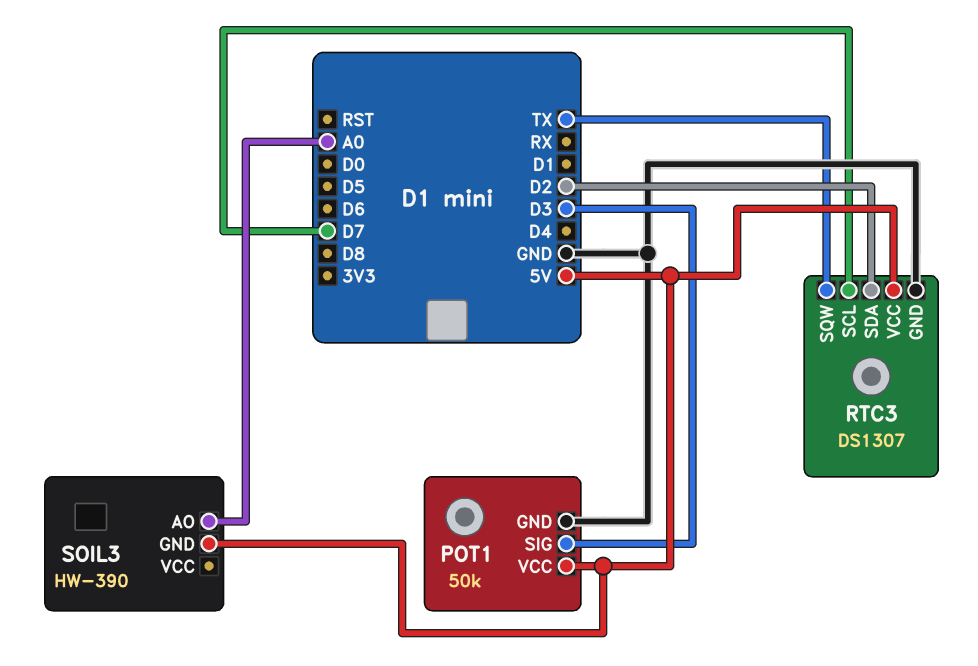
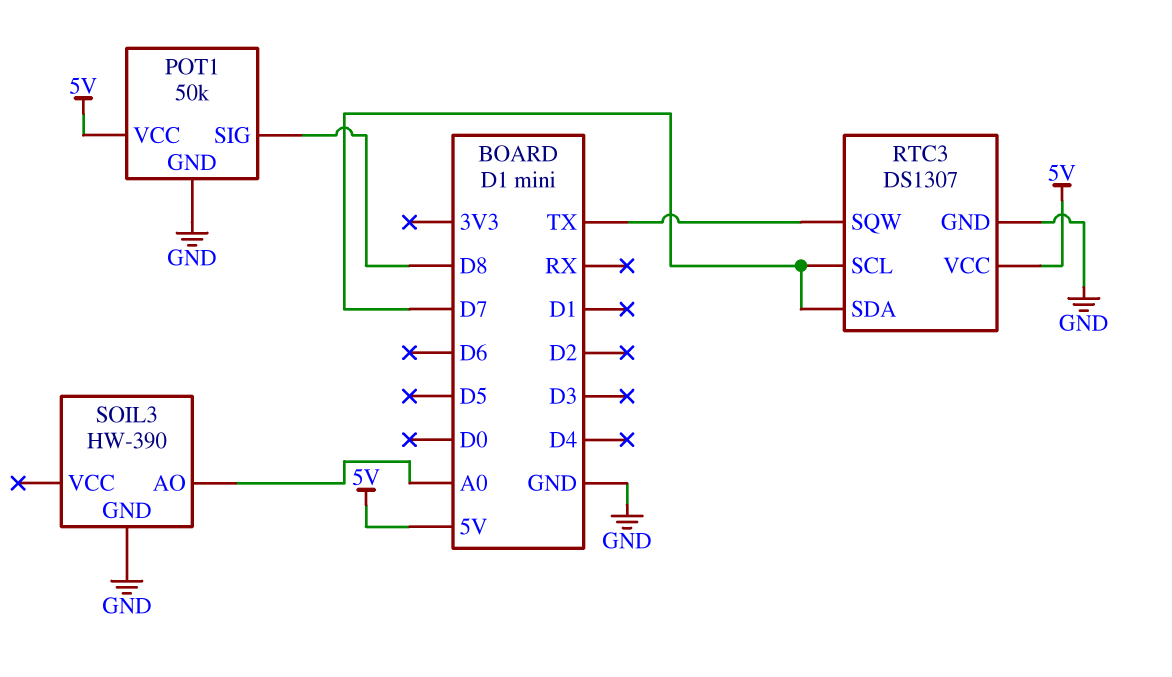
POT1 pin SIG: D3 -> D8
RTC3 pin SDA: D2 -> D7
SOIL3 pin GND: 5V -> GND

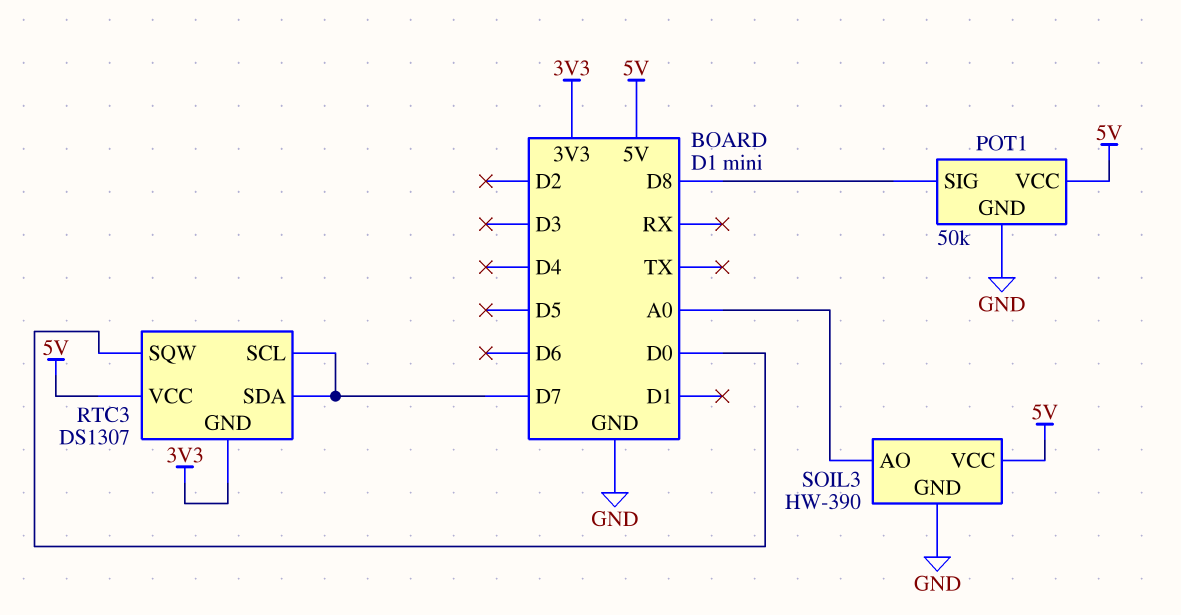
RTC3 pin GND: GND -> 3V3
RTC3 pin SQW: TX -> D0
SOIL3 pin VCC: none -> 5V

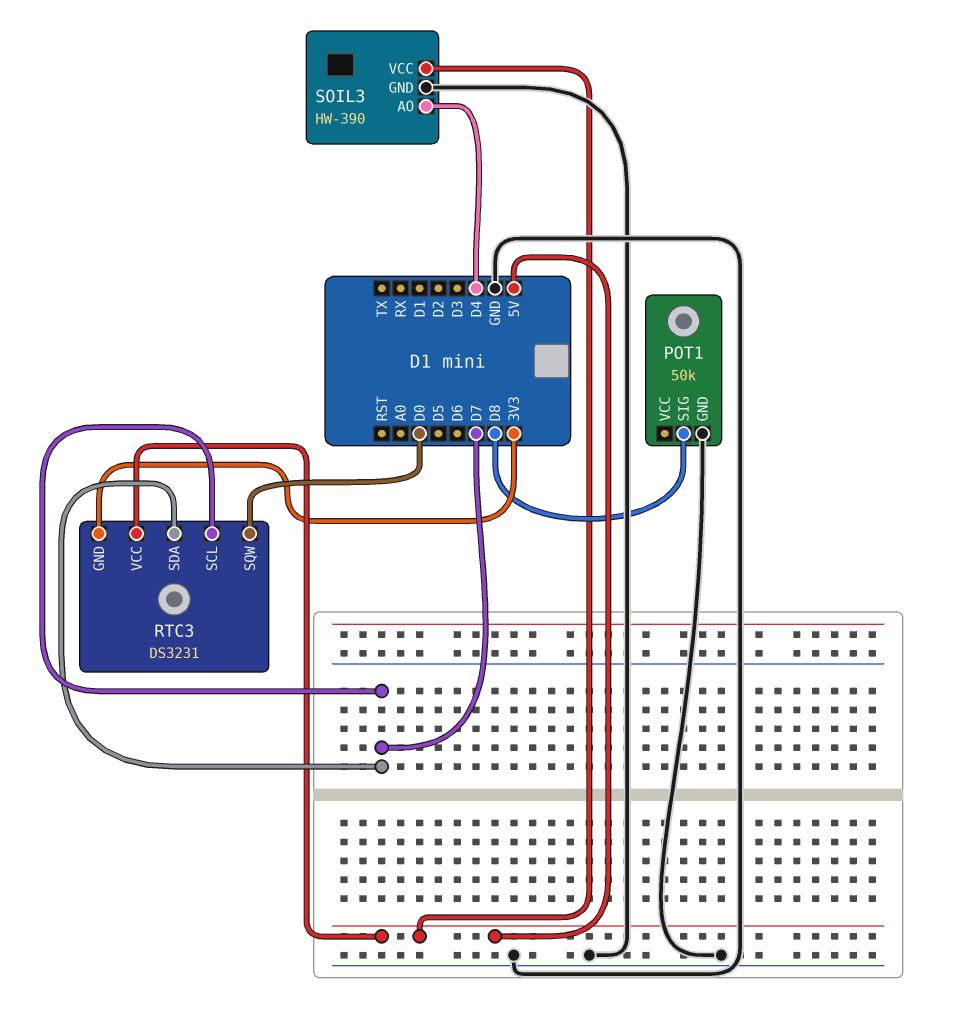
POT1 pin VCC: 5V -> none
RTC3: DS1307 -> DS3231
SOIL3 pin AO: A0 -> D4

